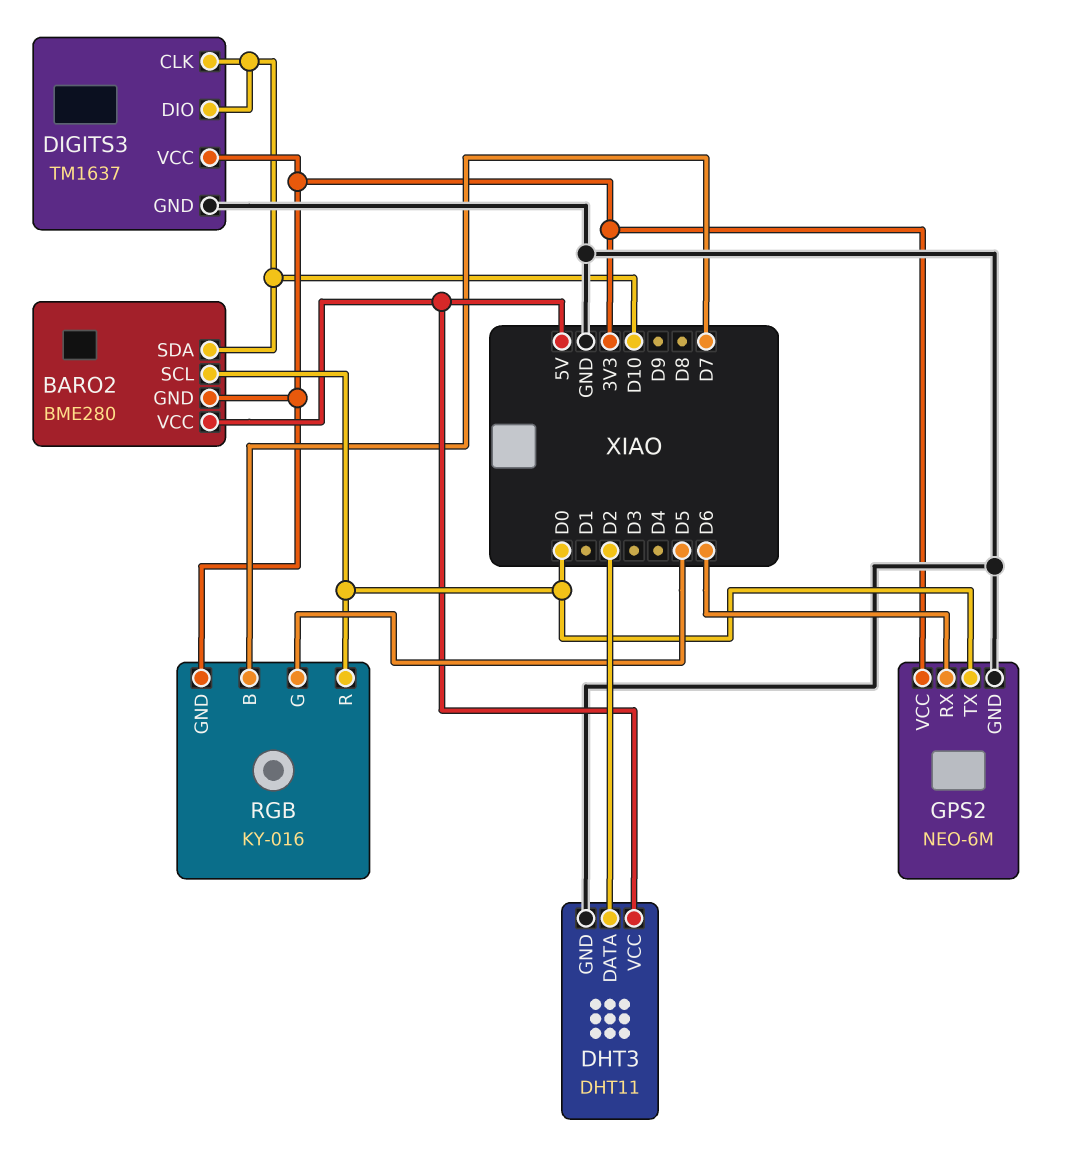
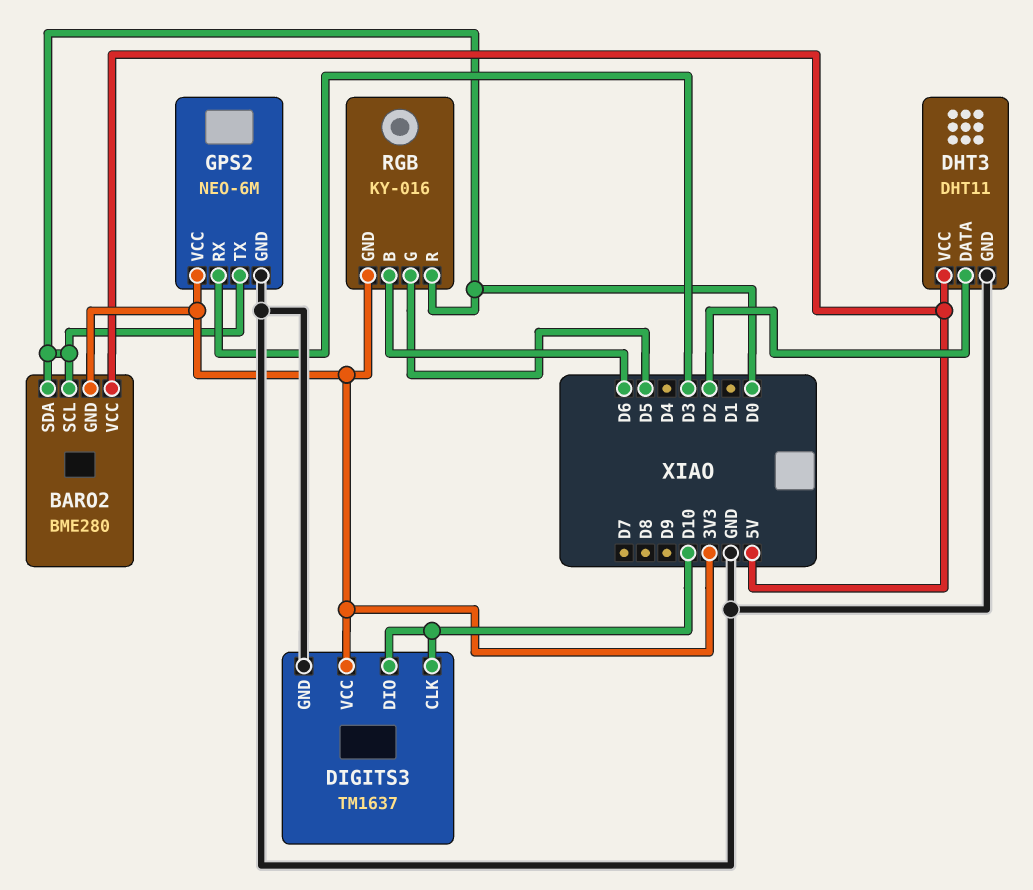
BARO2 pin SDA: D10 -> D0
GPS2 pin RX: D6 -> D3
RGB pin B: D7 -> D6

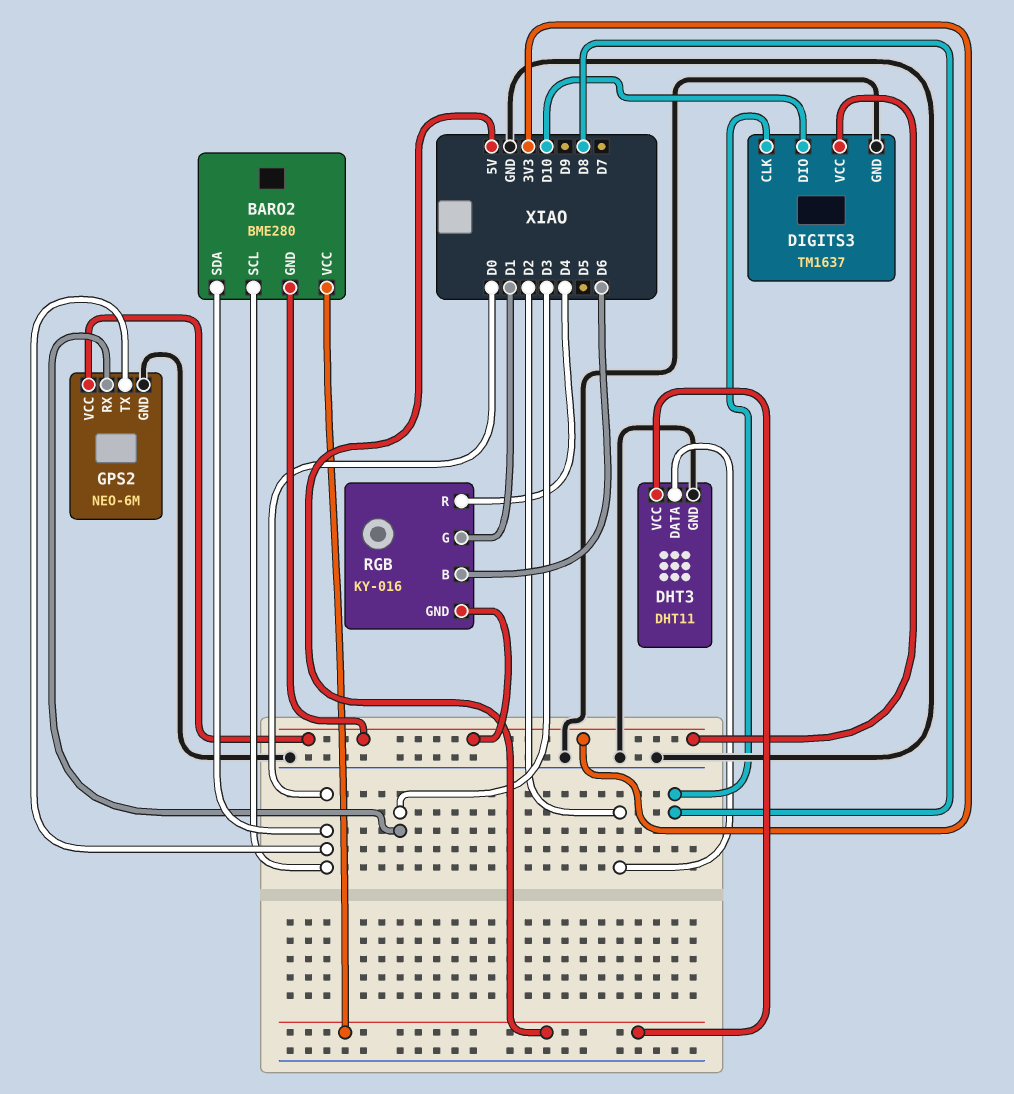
DIGITS3 pin CLK: D10 -> D8
RGB pin G: D5 -> D1
RGB pin R: D0 -> D4

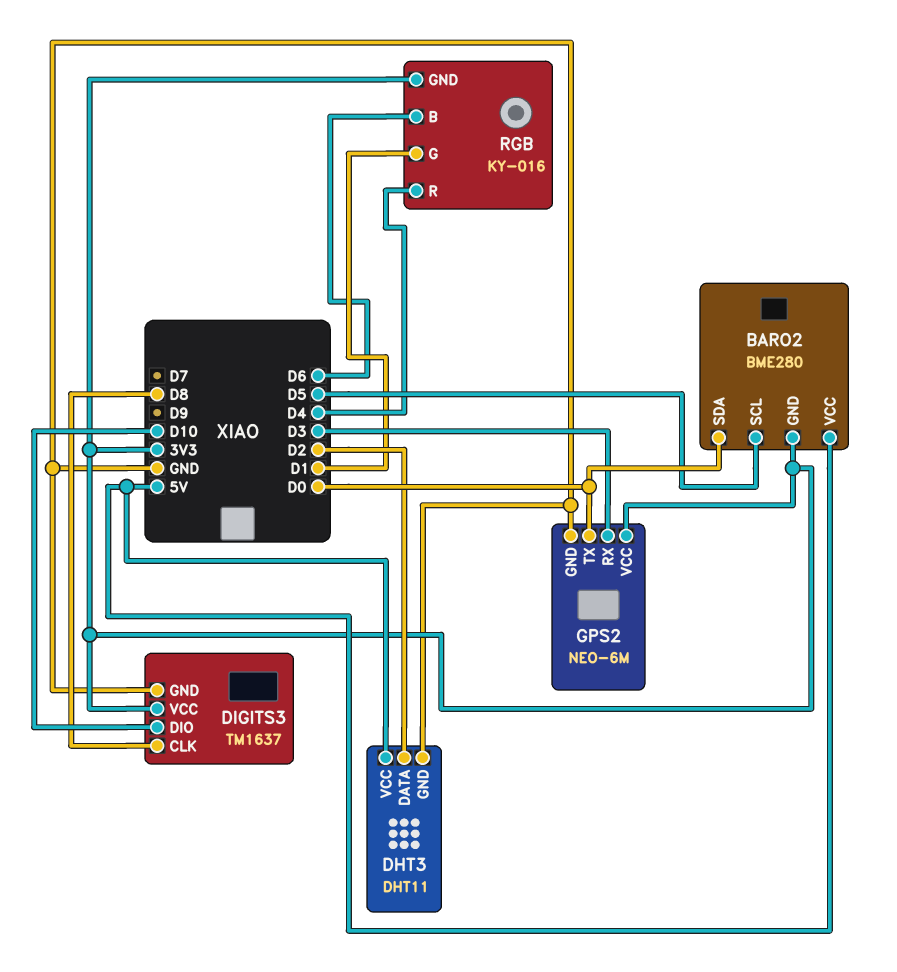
BARO2 pin SCL: D0 -> D5

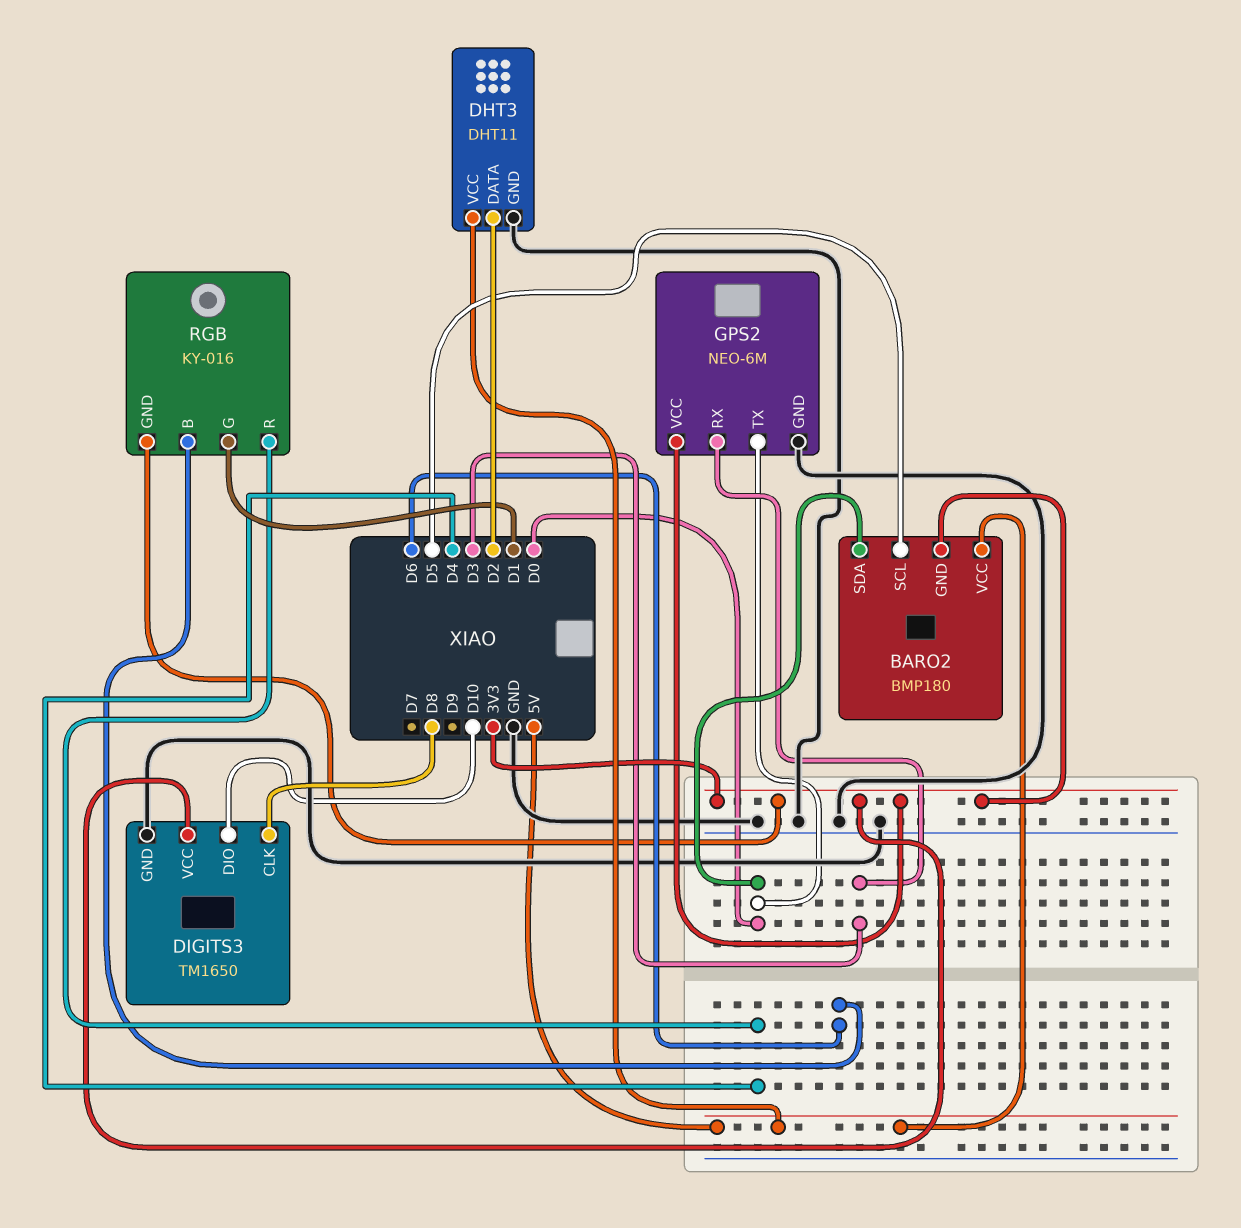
BARO2: BME280 -> BMP180
DIGITS3: TM1637 -> TM1650

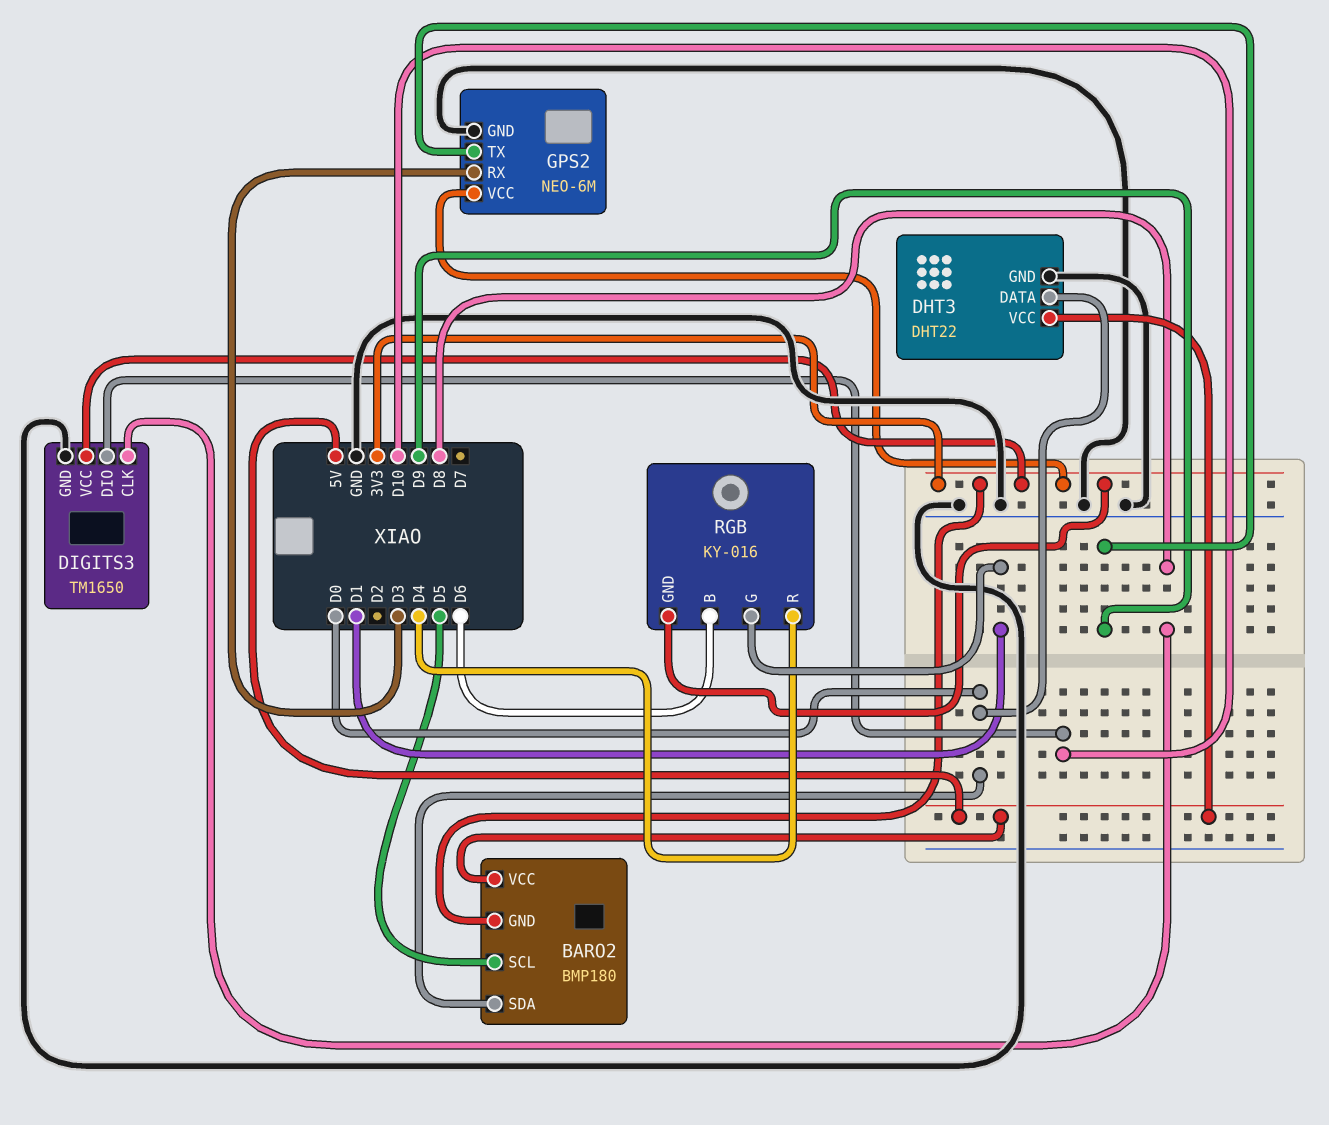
DHT3: DHT11 -> DHT22
DHT3 pin DATA: D2 -> D0
GPS2 pin TX: D0 -> D9

